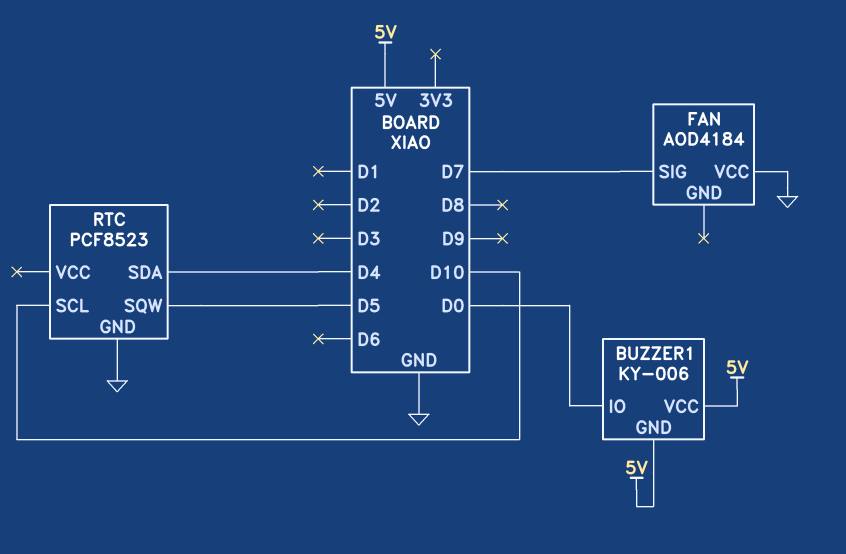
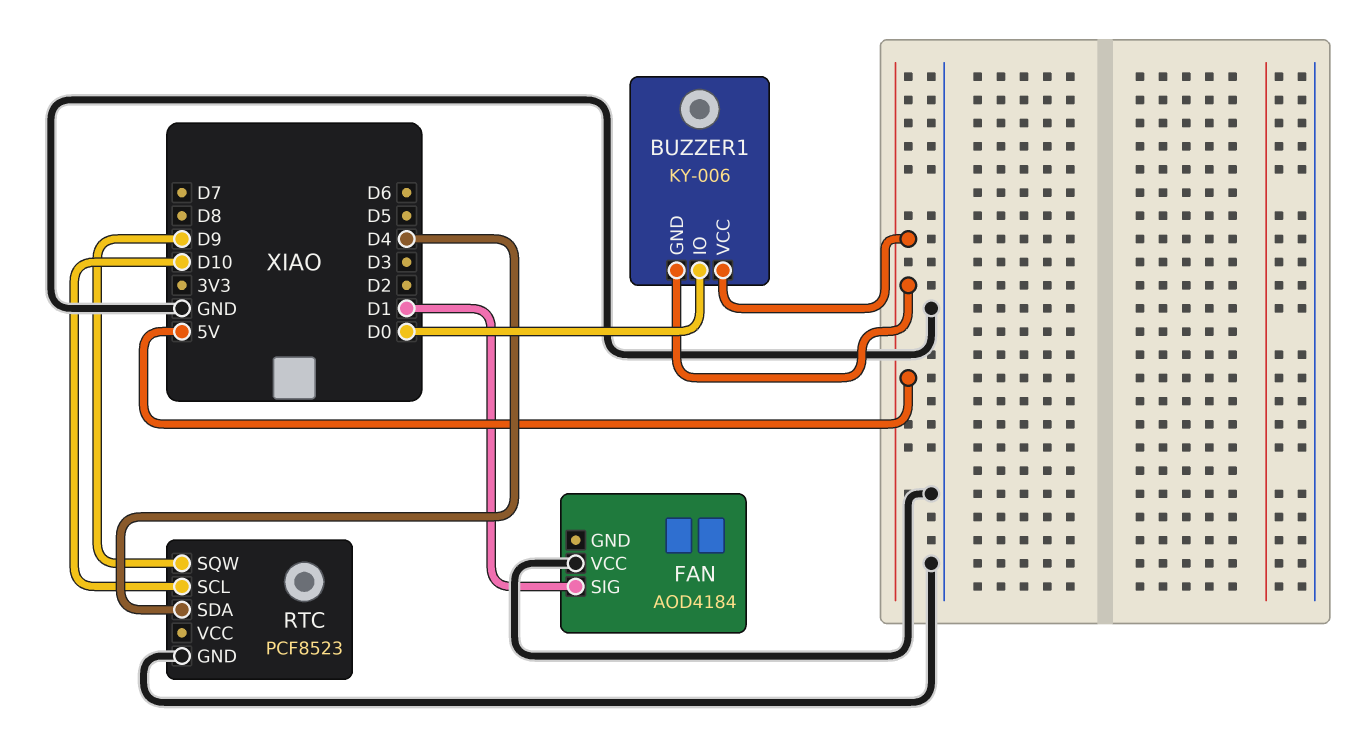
FAN pin SIG: D7 -> D1
RTC pin SQW: D5 -> D9

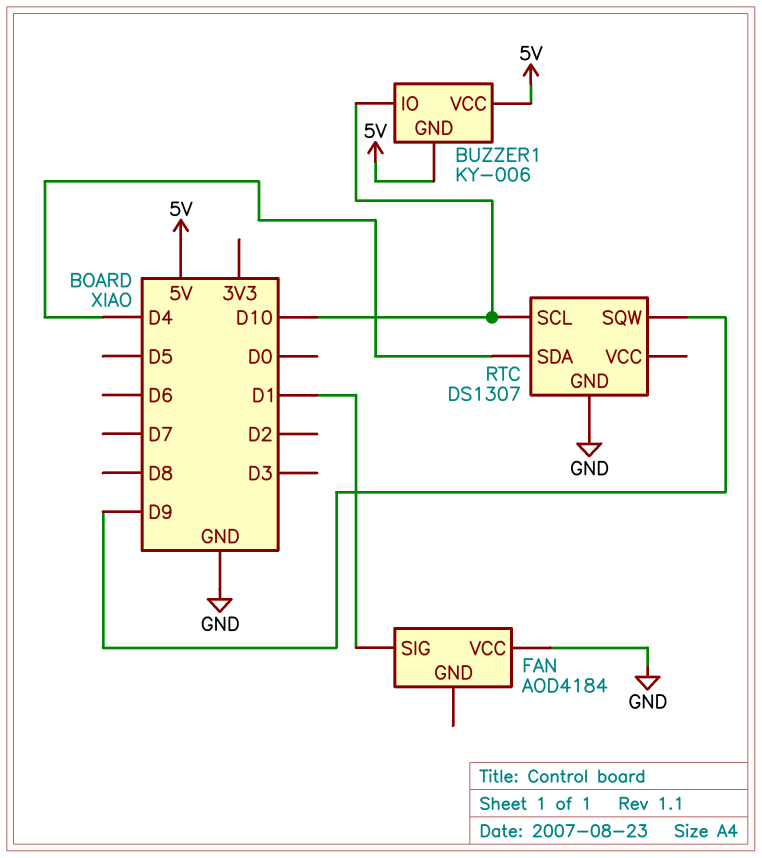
BUZZER1 pin IO: D0 -> D10
RTC: PCF8523 -> DS1307

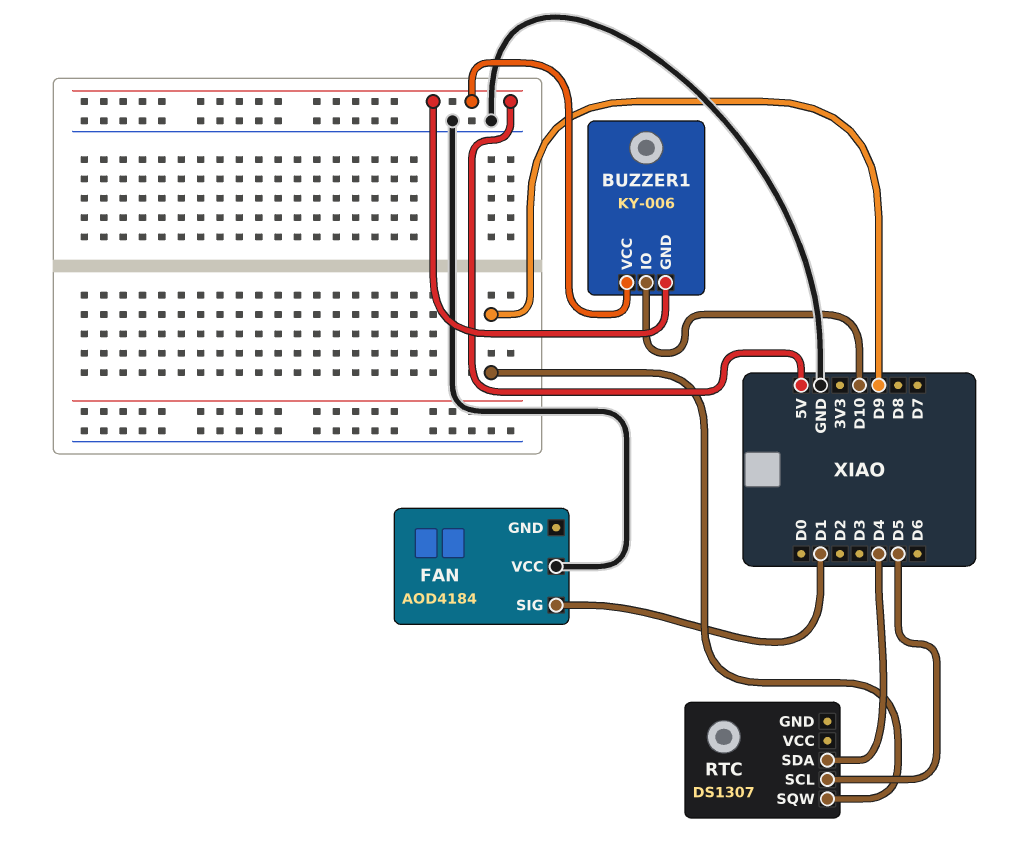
RTC pin GND: GND -> none
RTC pin SCL: D10 -> D5

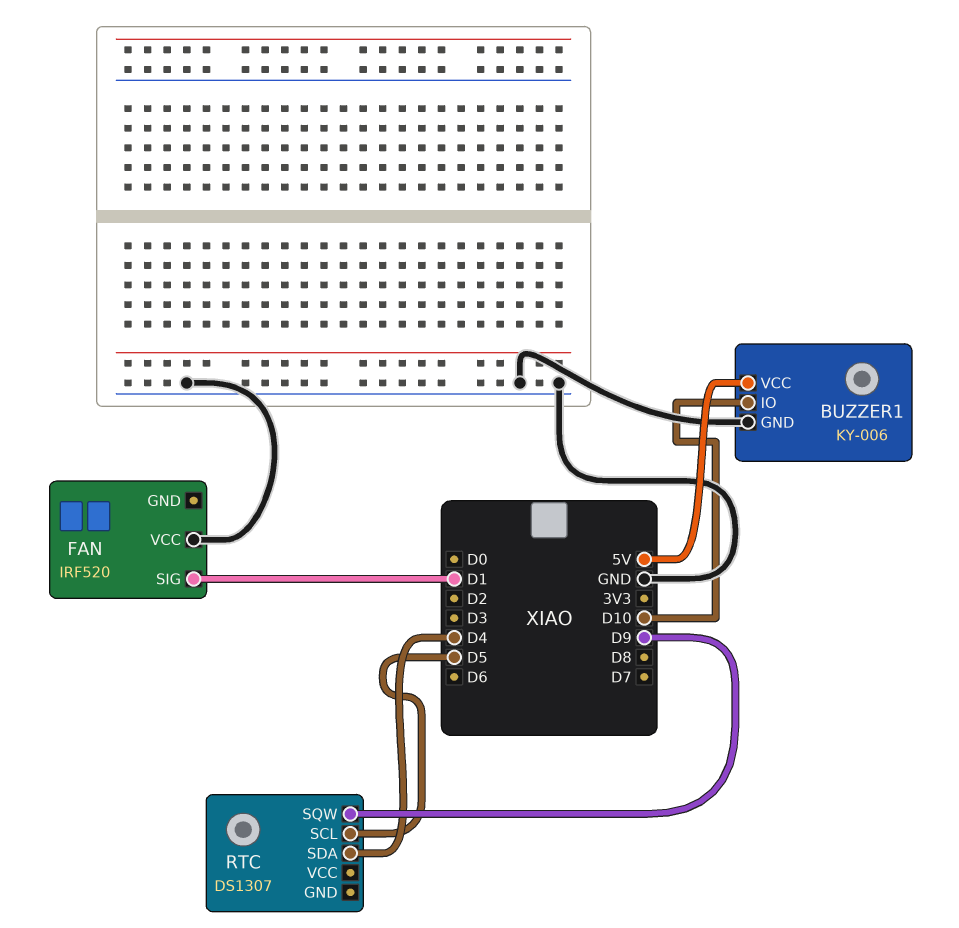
BUZZER1 pin GND: 5V -> GND
FAN: AOD4184 -> IRF520

